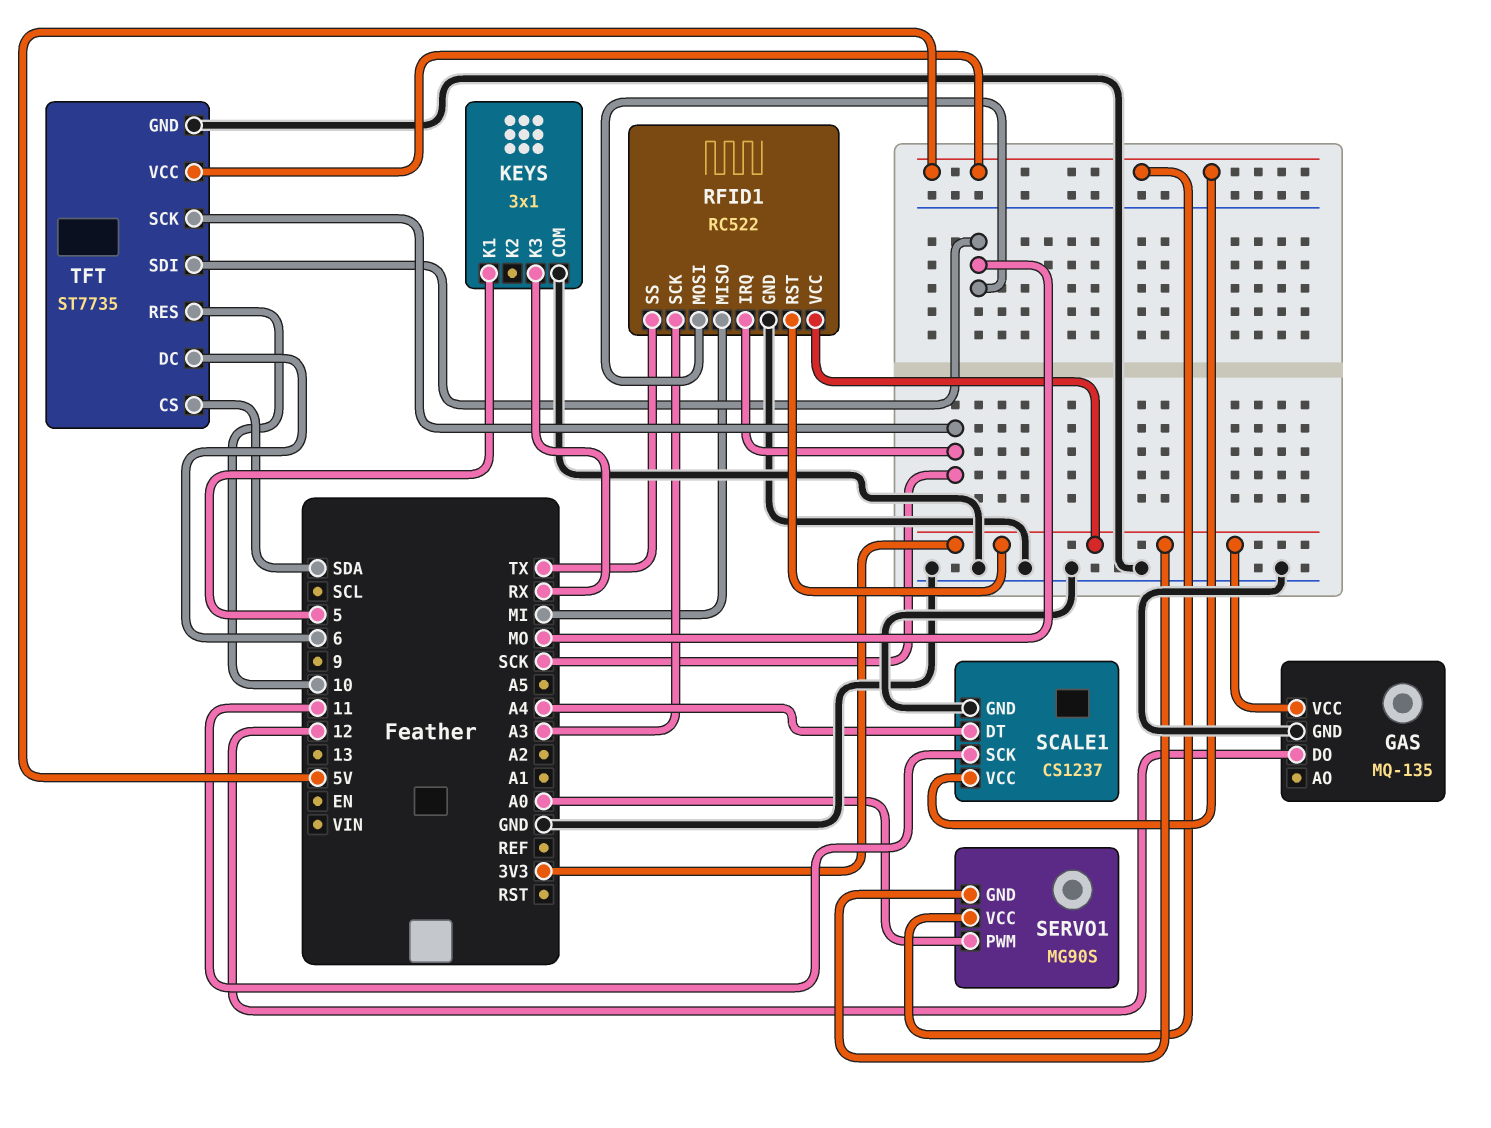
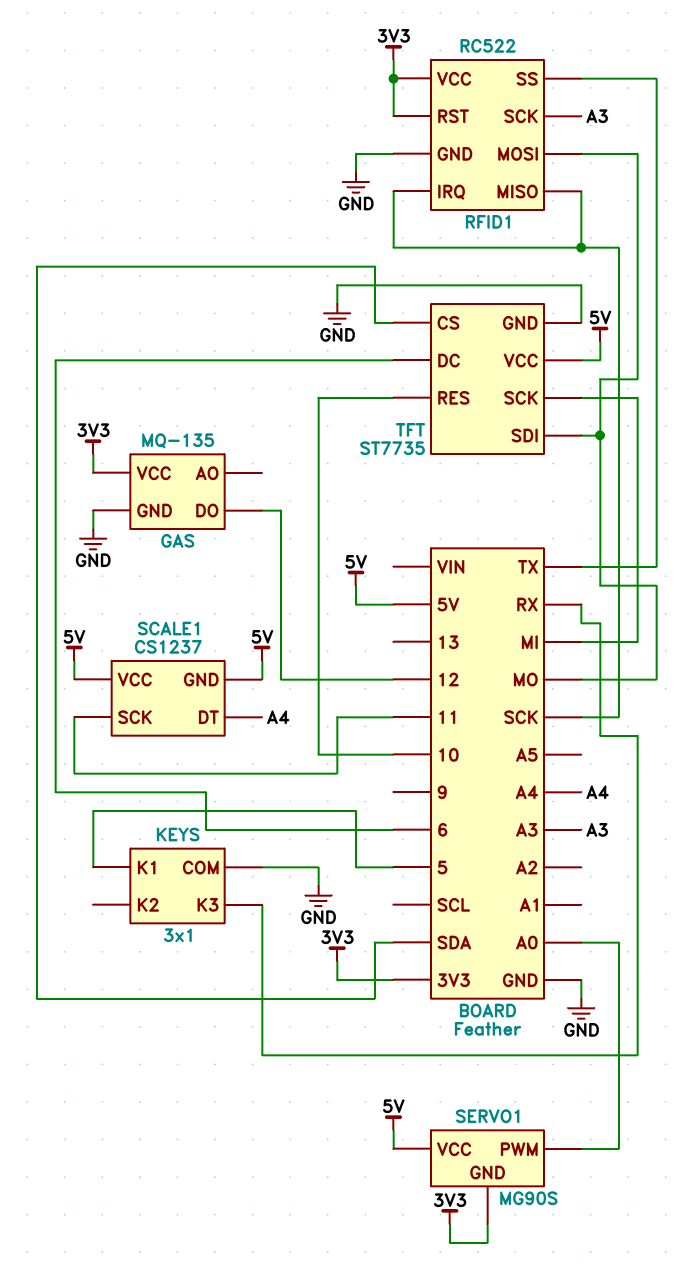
RFID1 pin MISO: MI -> SCK
SCALE1 pin GND: GND -> 5V
TFT pin SCK: SCK -> MI

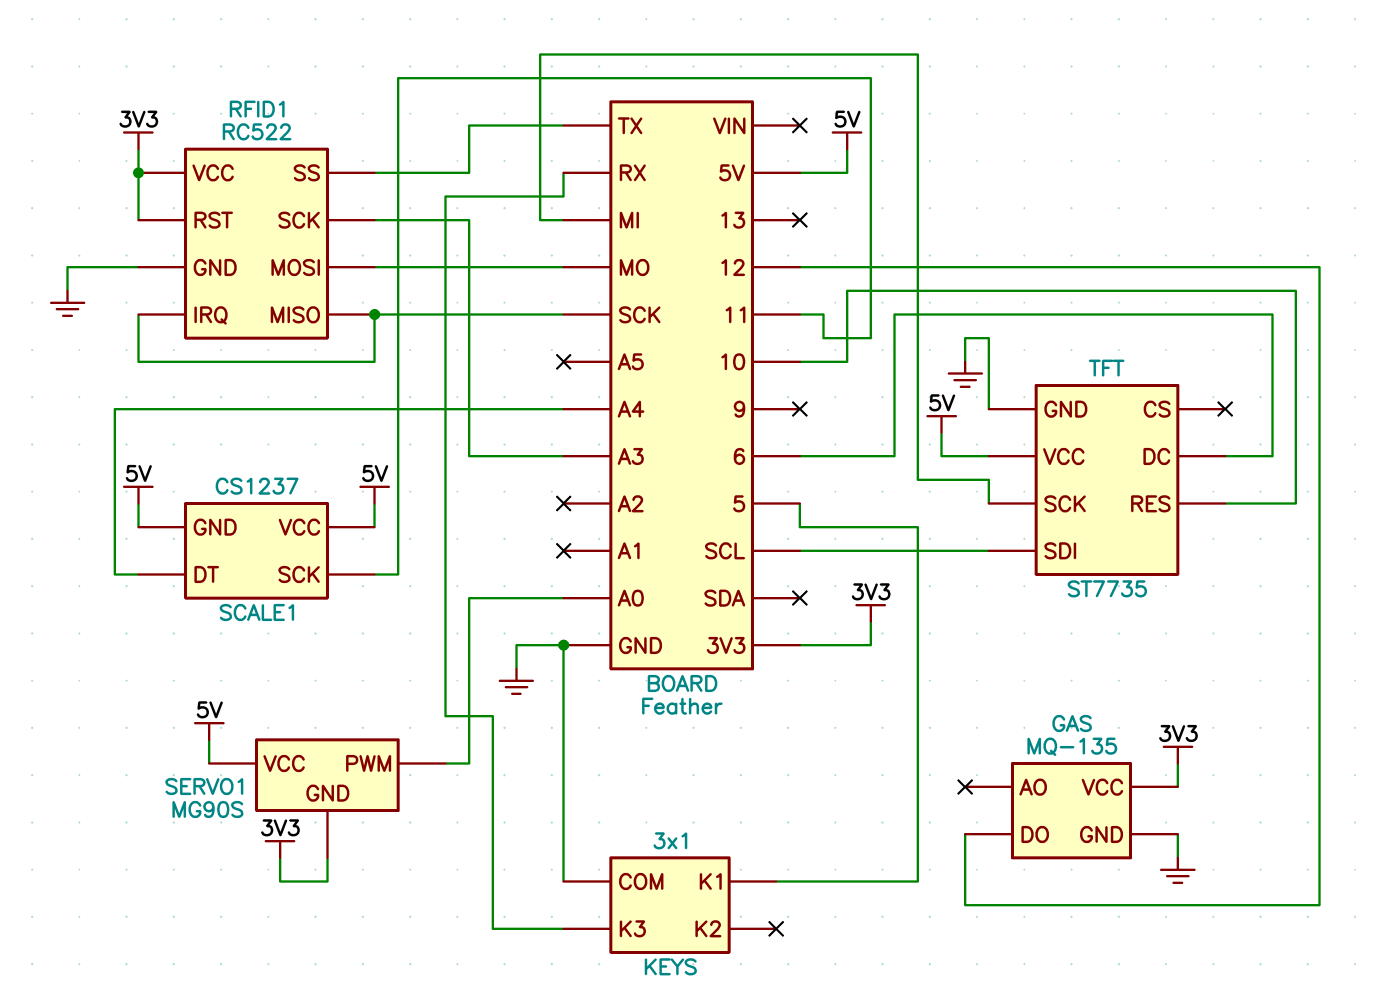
TFT pin CS: SDA -> none
TFT pin SDI: MO -> SCL

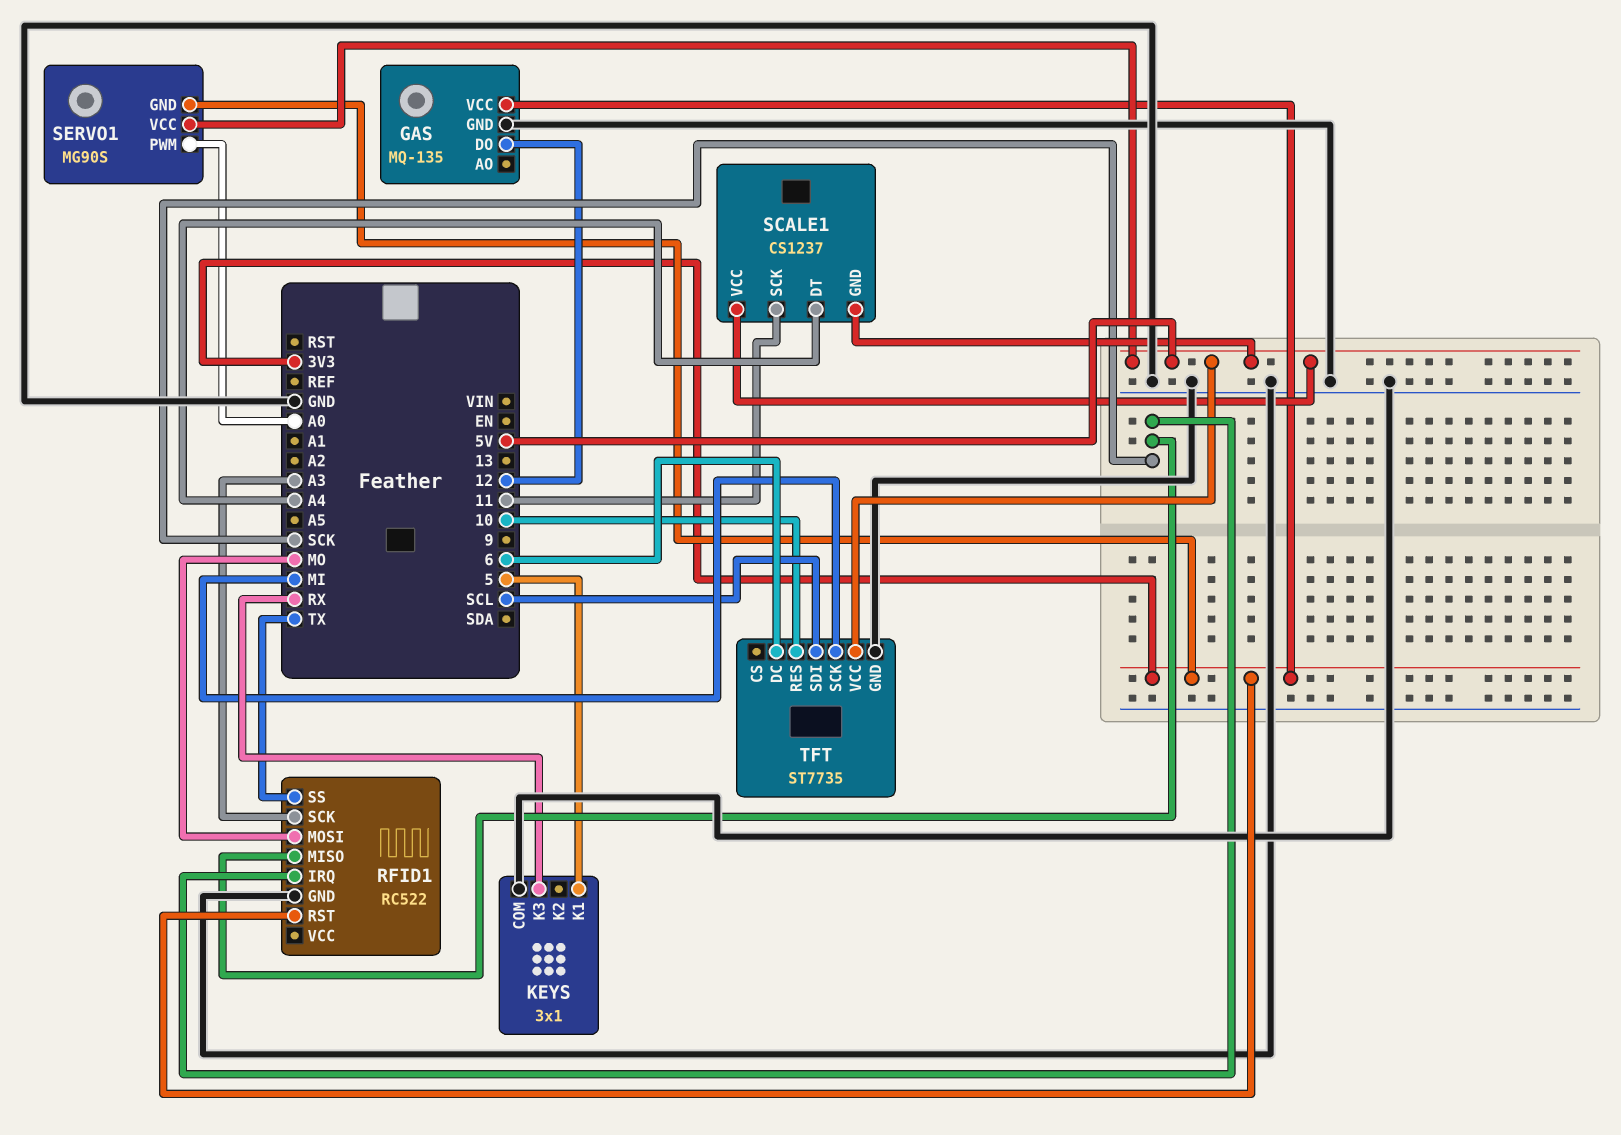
RFID1 pin VCC: 3V3 -> none

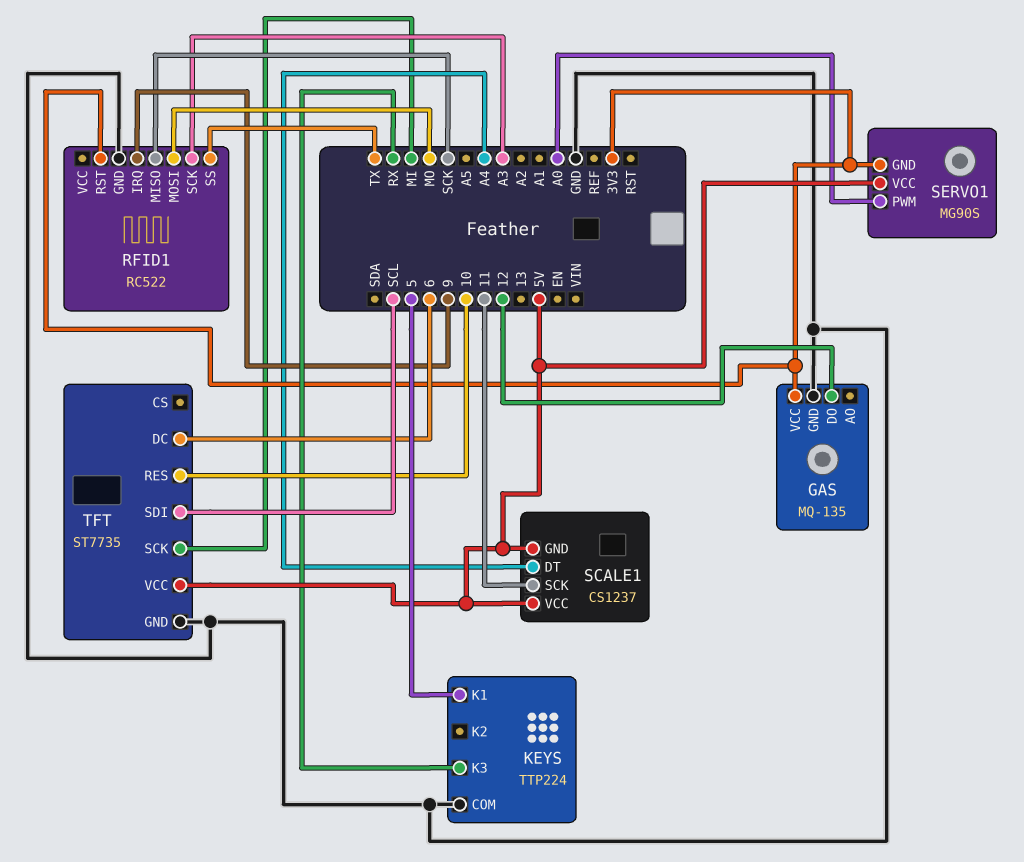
KEYS: 3x1 -> TTP224
RFID1 pin IRQ: SCK -> 9

